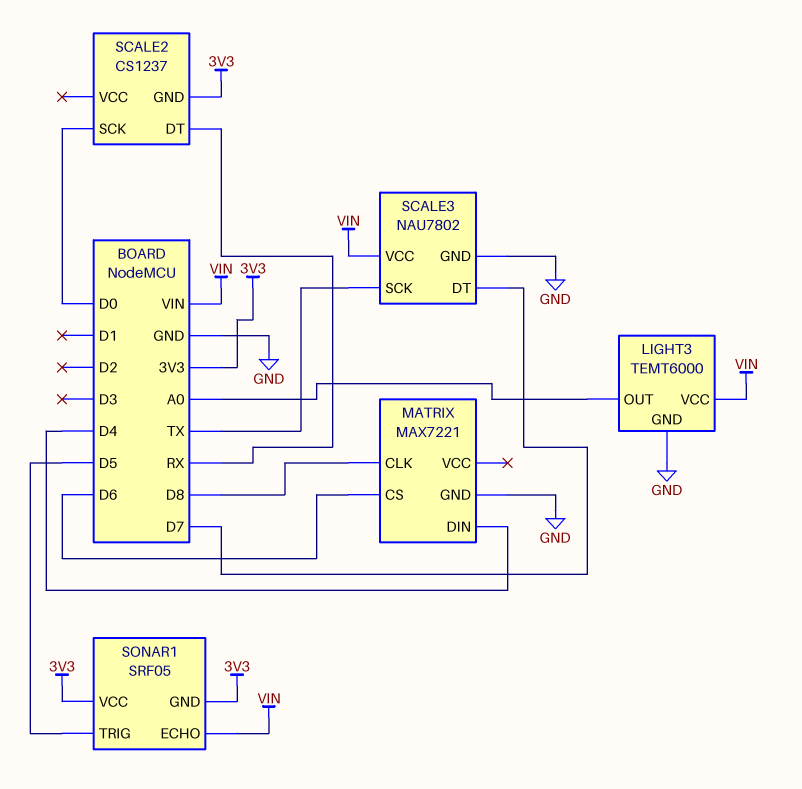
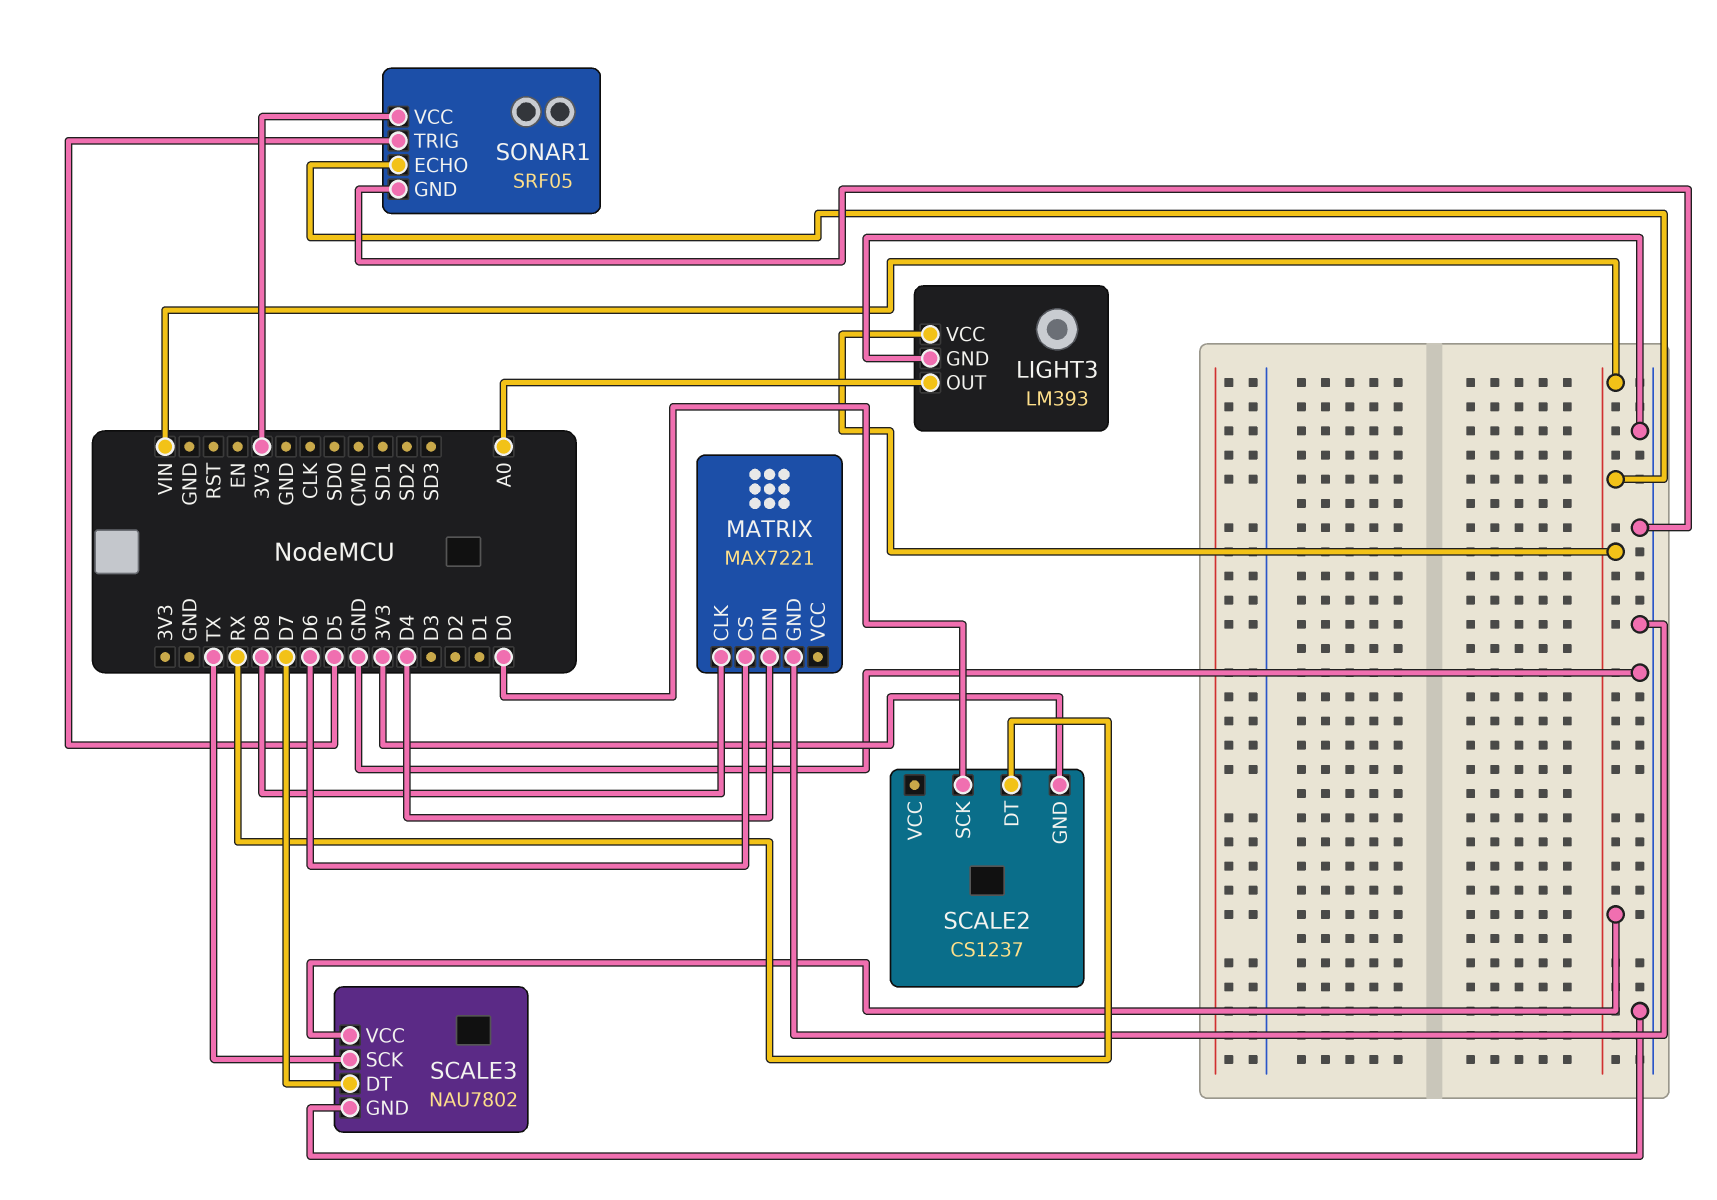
LIGHT3: TEMT6000 -> LM393
SONAR1 pin GND: 3V3 -> GND

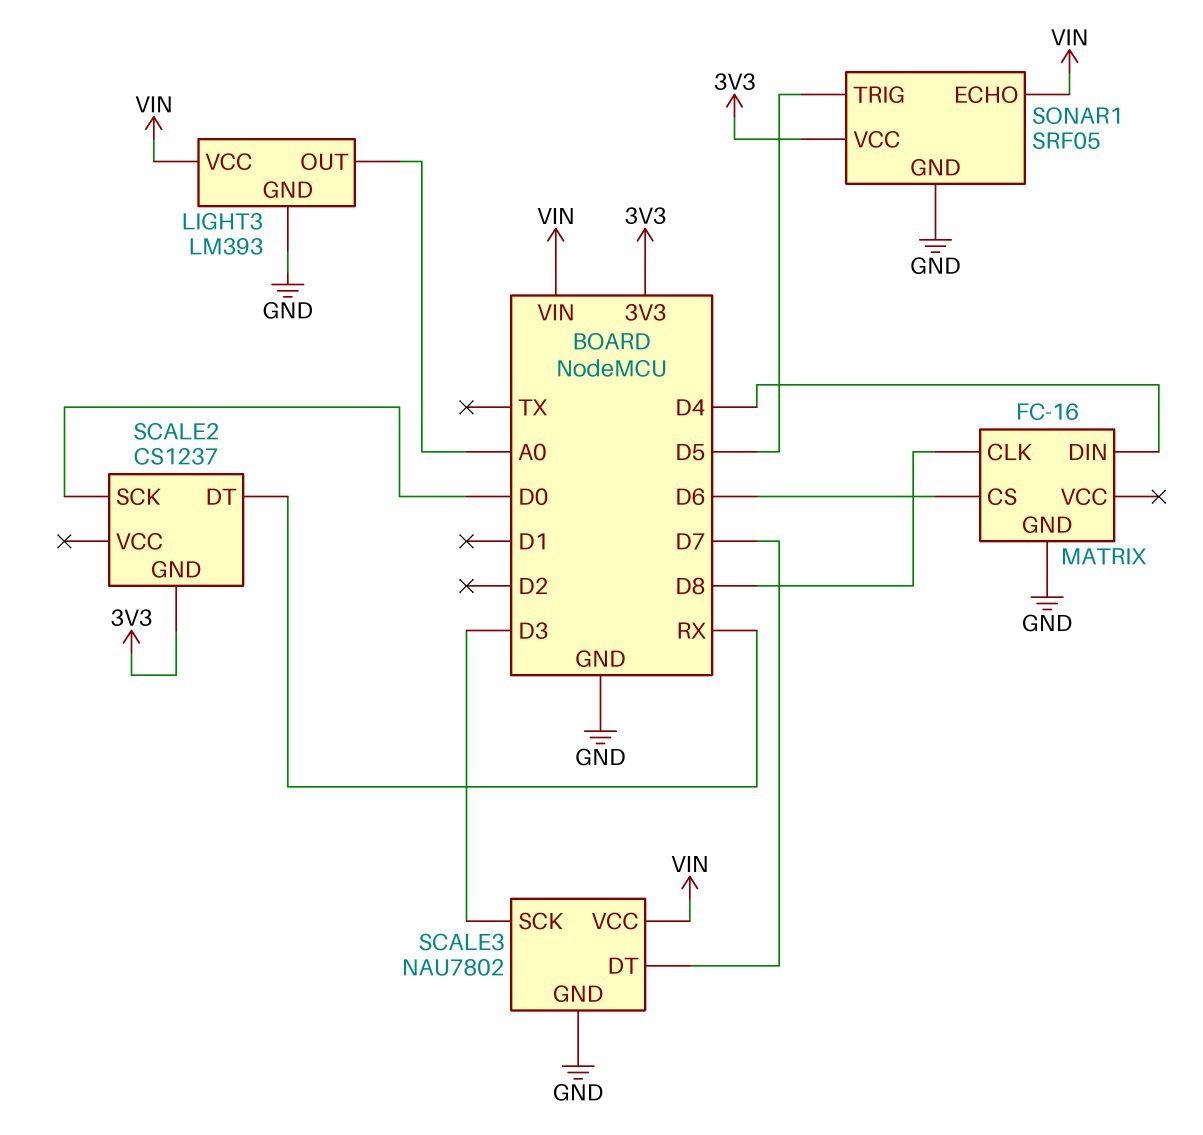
MATRIX: MAX7221 -> FC-16
SCALE3 pin SCK: TX -> D3

